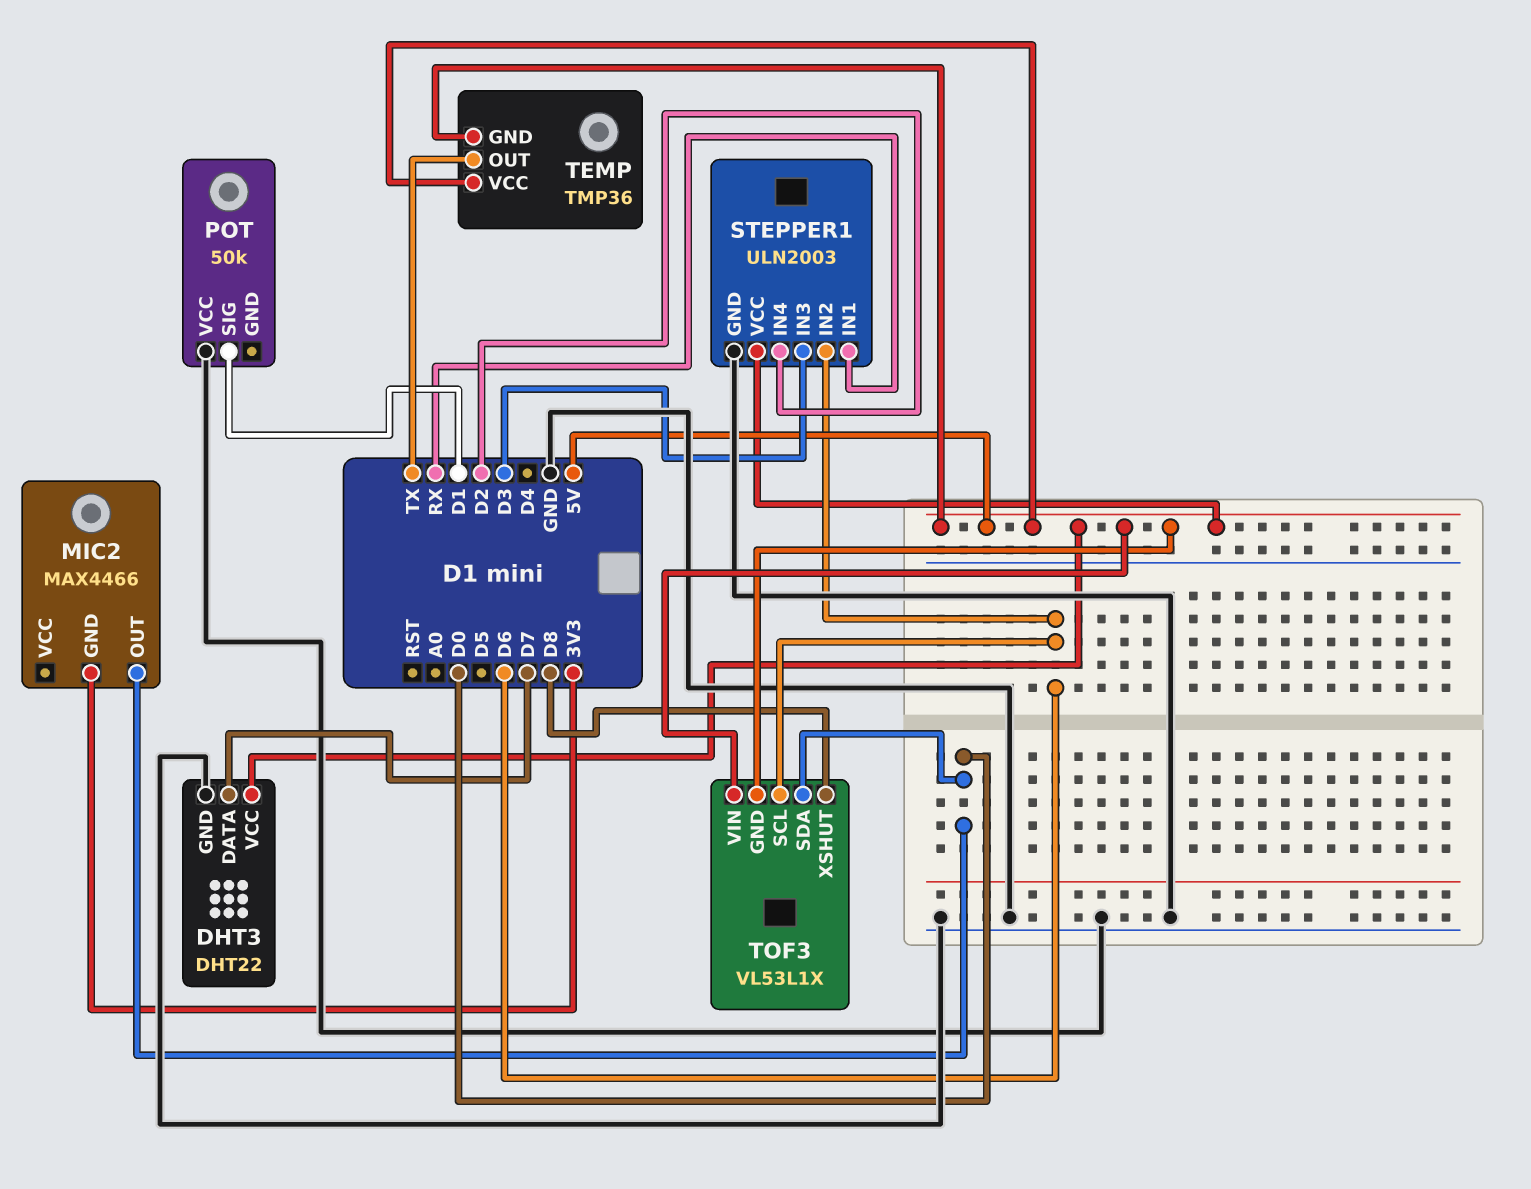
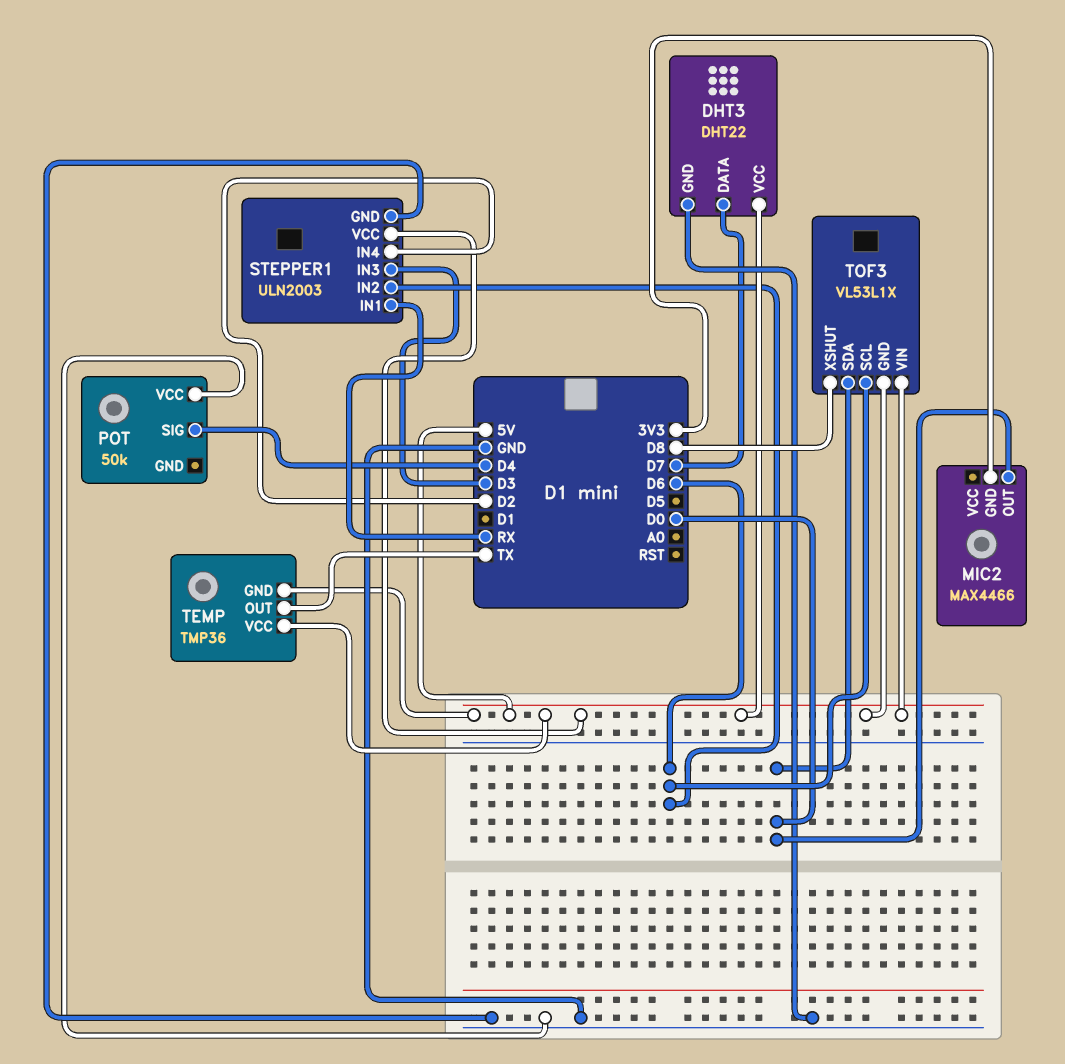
POT pin SIG: D1 -> D4

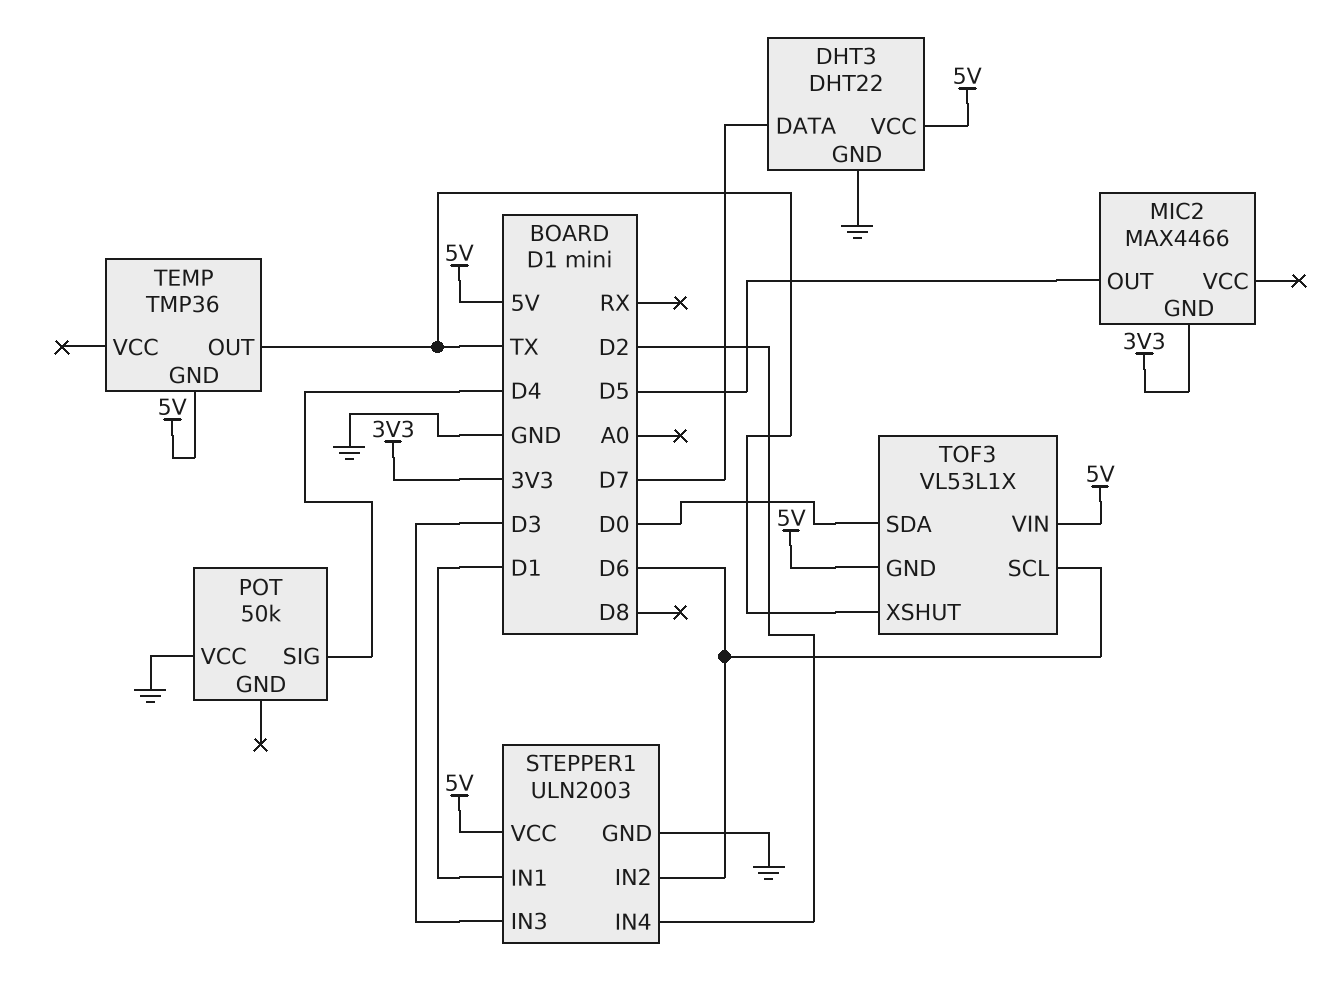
MIC2 pin OUT: D0 -> D5
STEPPER1 pin IN1: RX -> D1
TEMP pin VCC: 5V -> none
TOF3 pin XSHUT: D8 -> TX

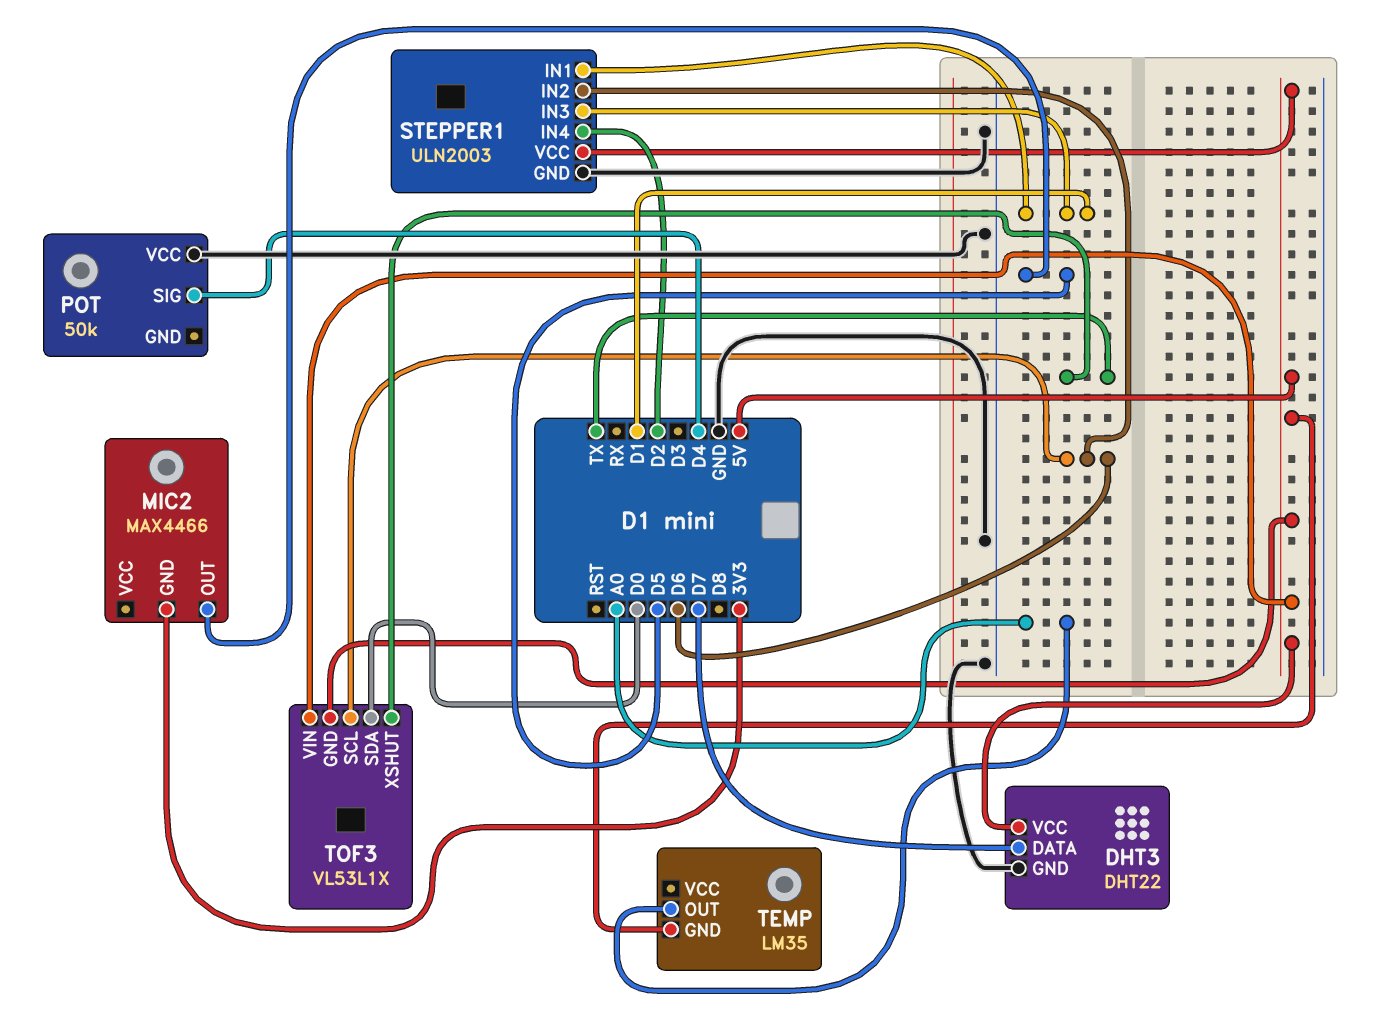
STEPPER1 pin IN3: D3 -> D1
TEMP: TMP36 -> LM35
TEMP pin OUT: TX -> A0

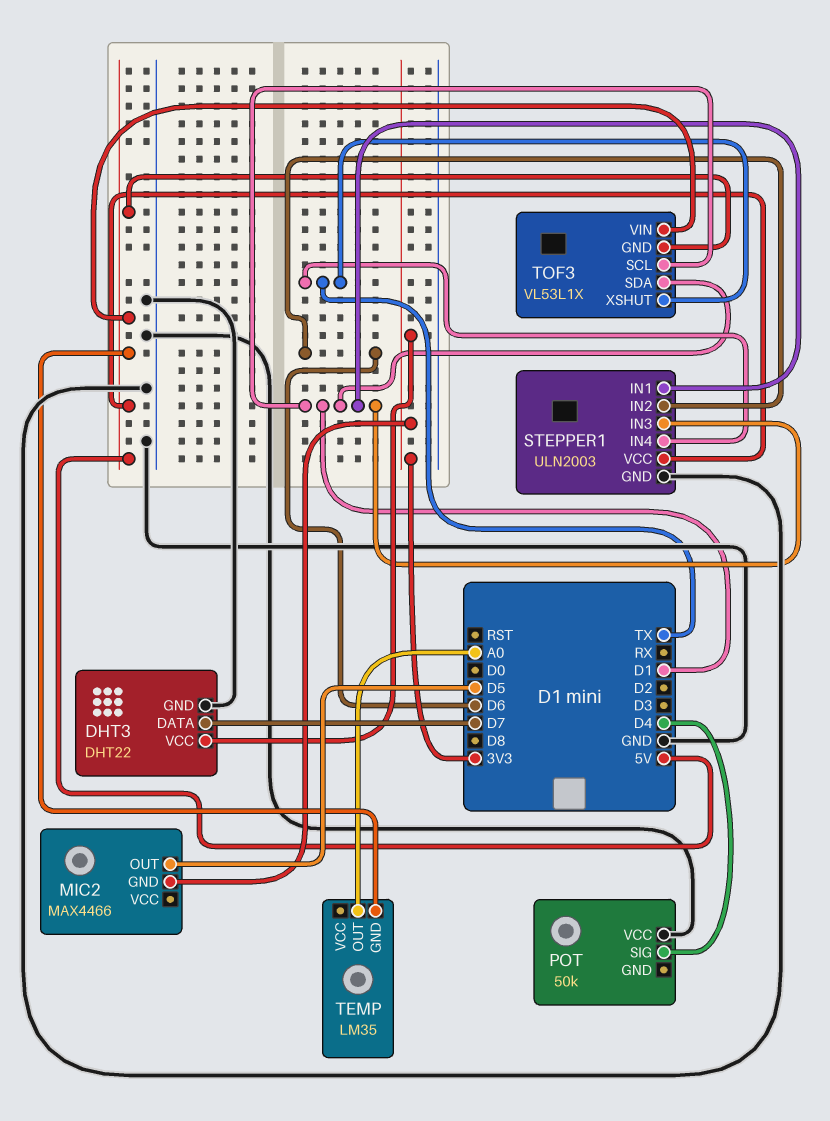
DHT3 pin VCC: 5V -> 3V3
STEPPER1 pin IN4: D2 -> TX
TOF3 pin SCL: D6 -> D1
TOF3 pin SDA: D0 -> D1

